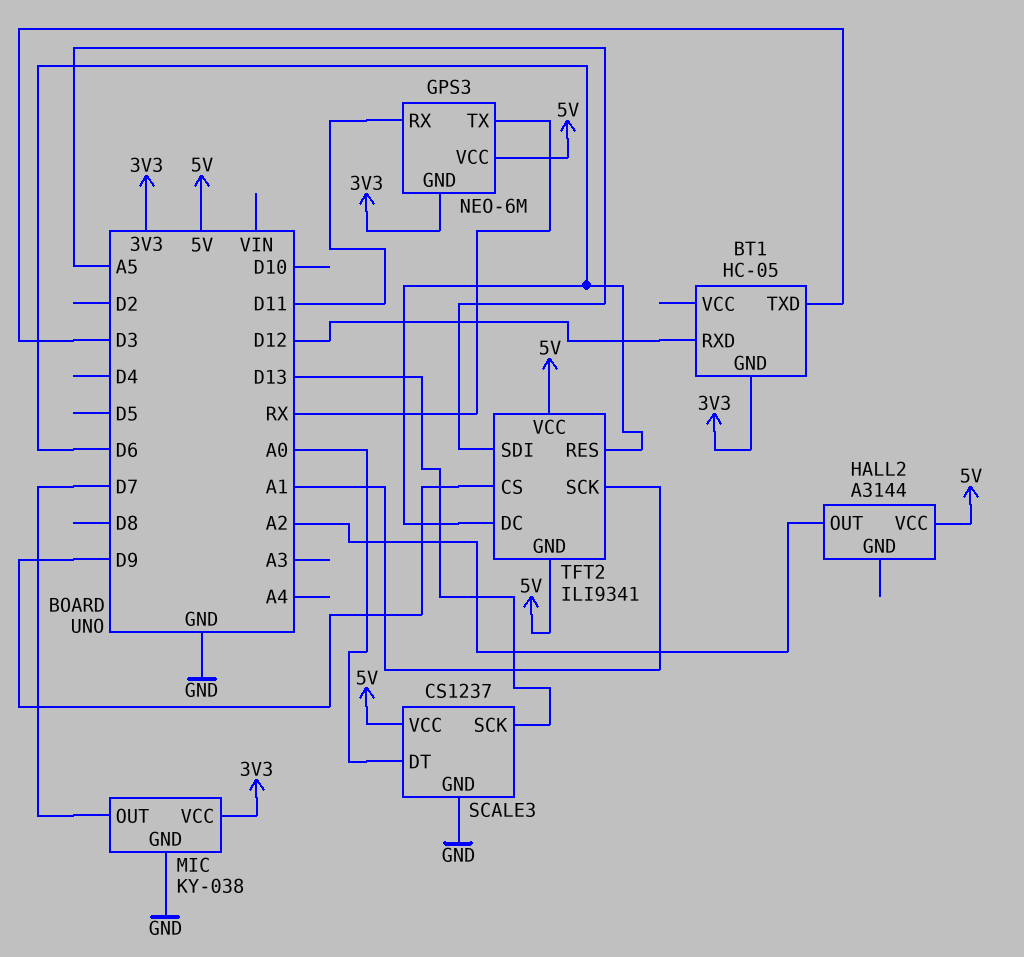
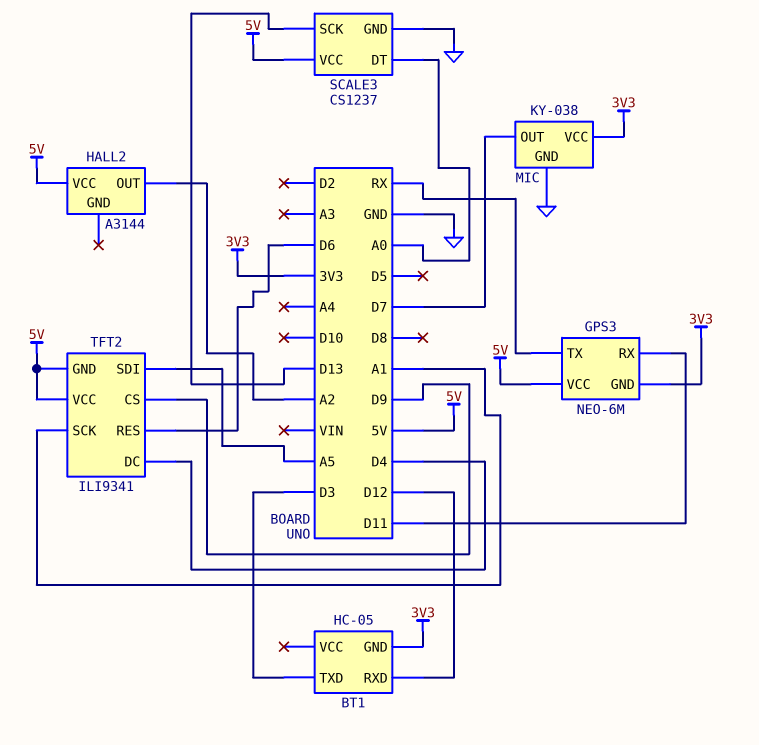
TFT2 pin DC: D6 -> D4

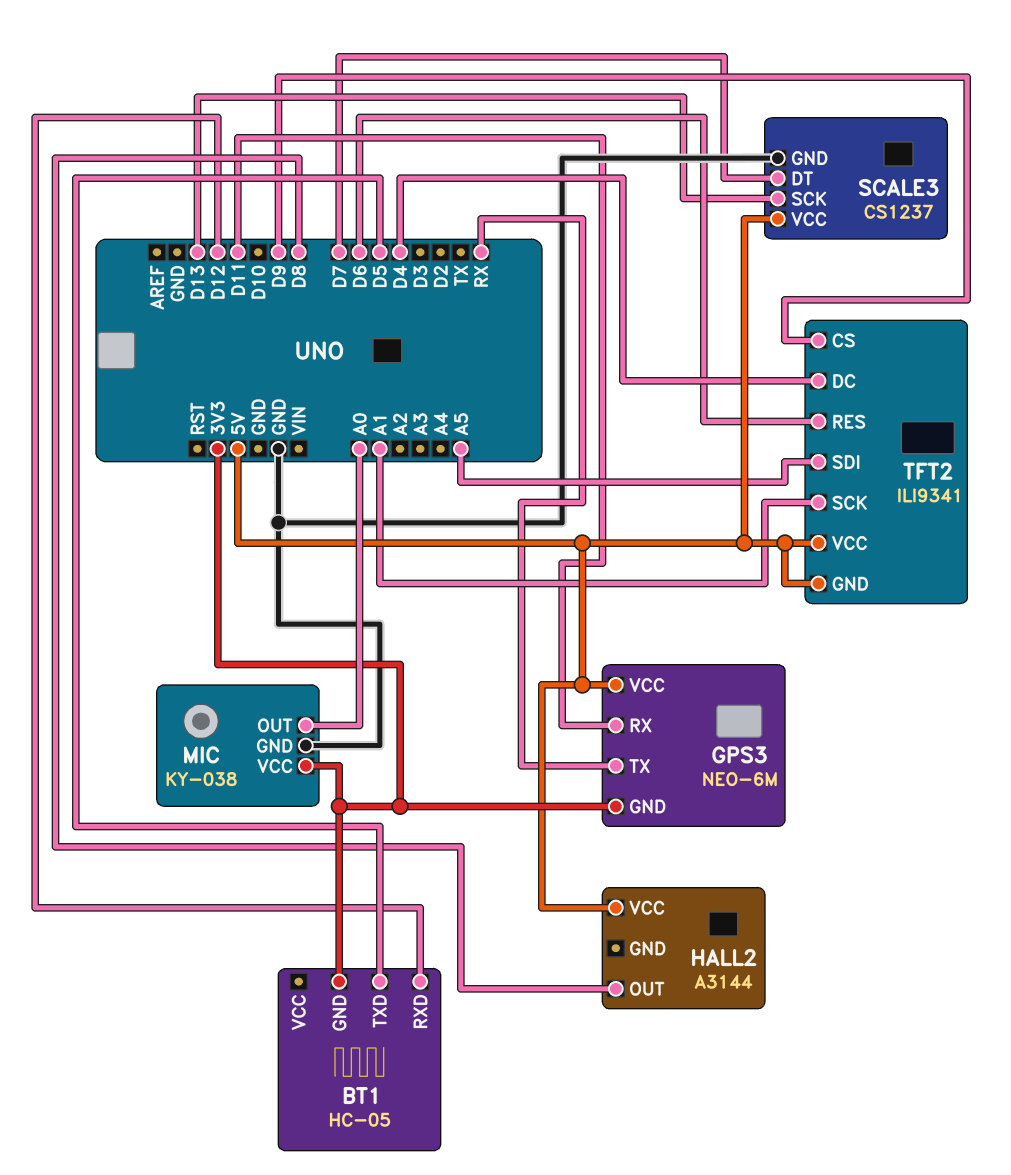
BT1 pin TXD: D3 -> D5
HALL2 pin OUT: A2 -> D8
MIC pin OUT: D7 -> A0
SCALE3 pin DT: A0 -> D7

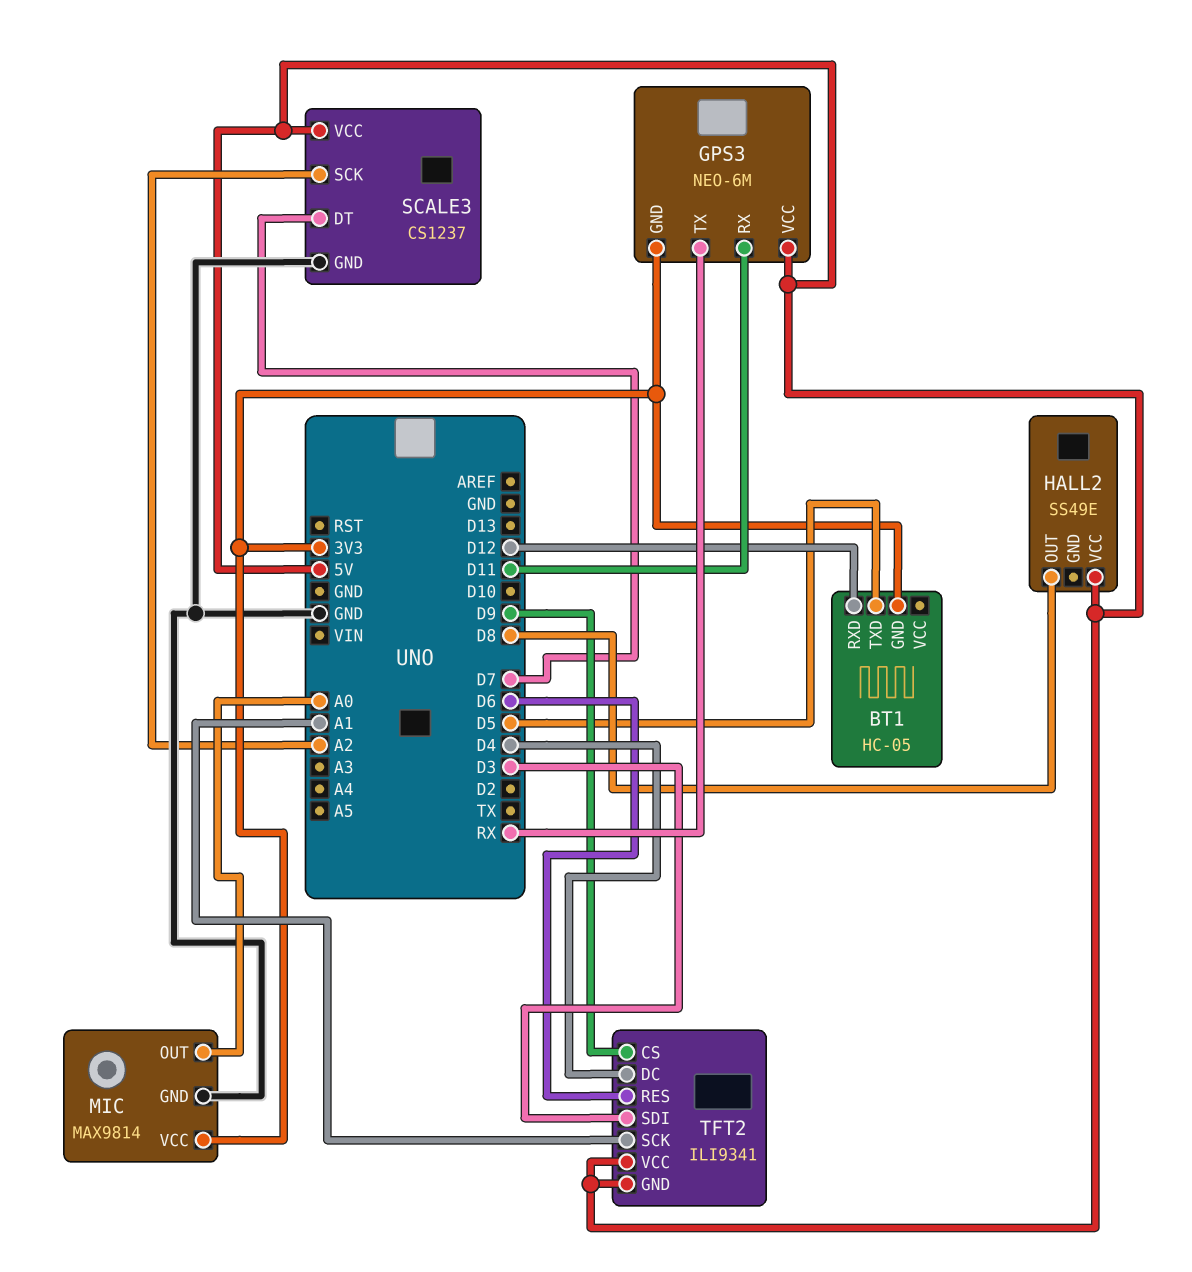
HALL2: A3144 -> SS49E
MIC: KY-038 -> MAX9814
SCALE3 pin SCK: D13 -> A2
TFT2 pin SDI: A5 -> D3

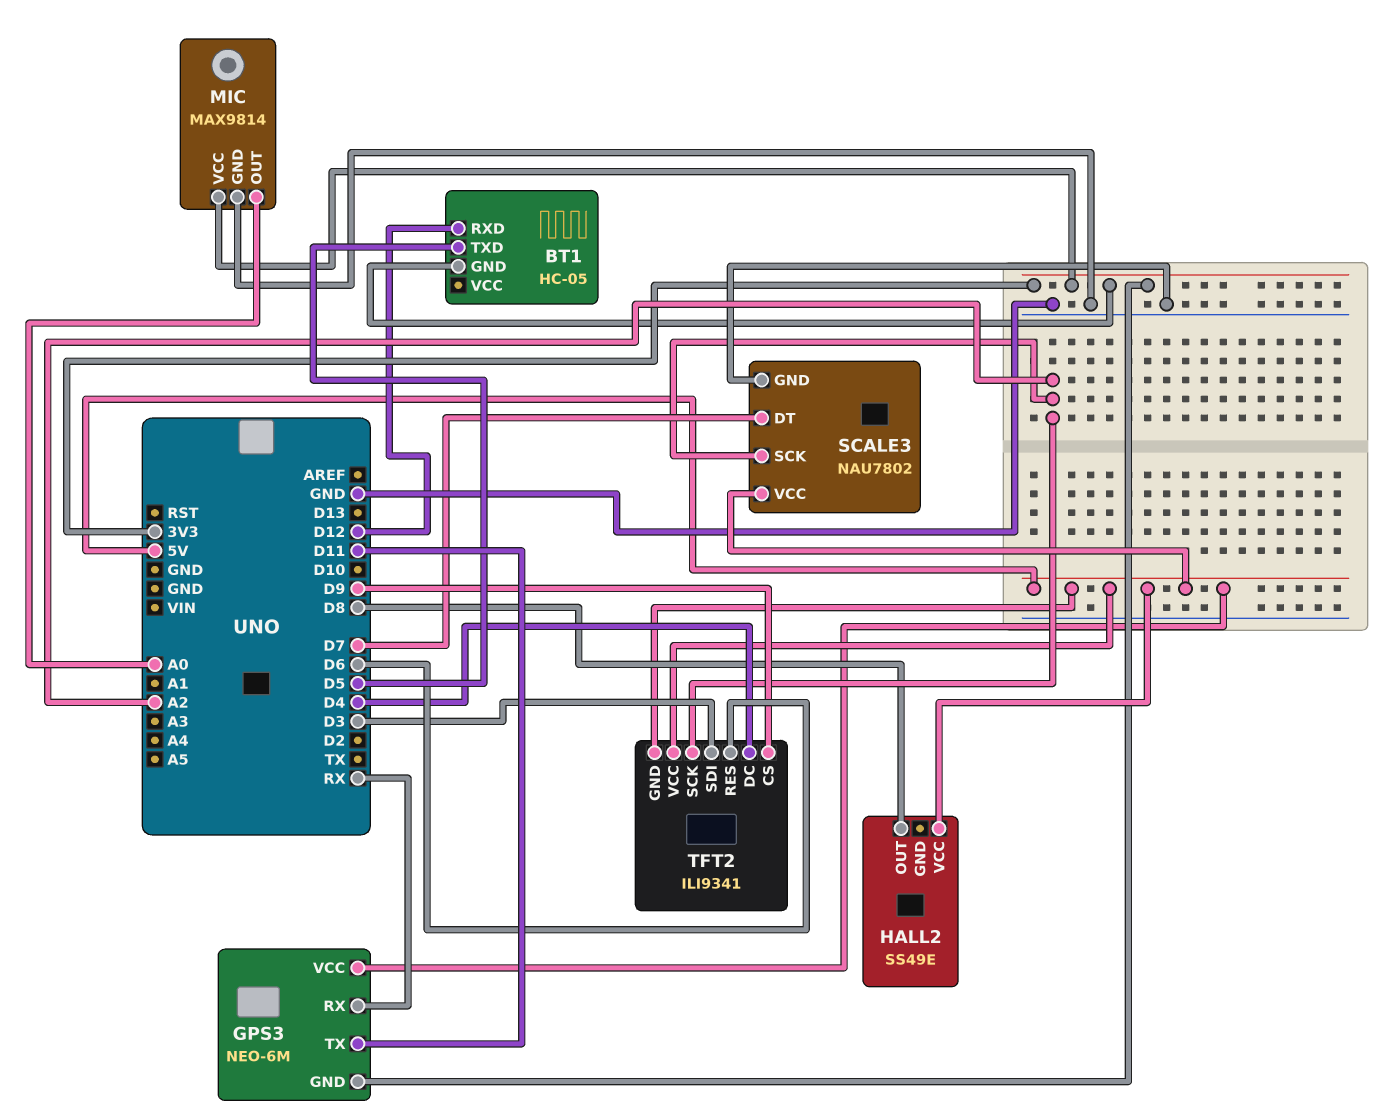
GPS3 pin RX: D11 -> RX
GPS3 pin TX: RX -> D11
SCALE3: CS1237 -> NAU7802
TFT2 pin SCK: A1 -> A2

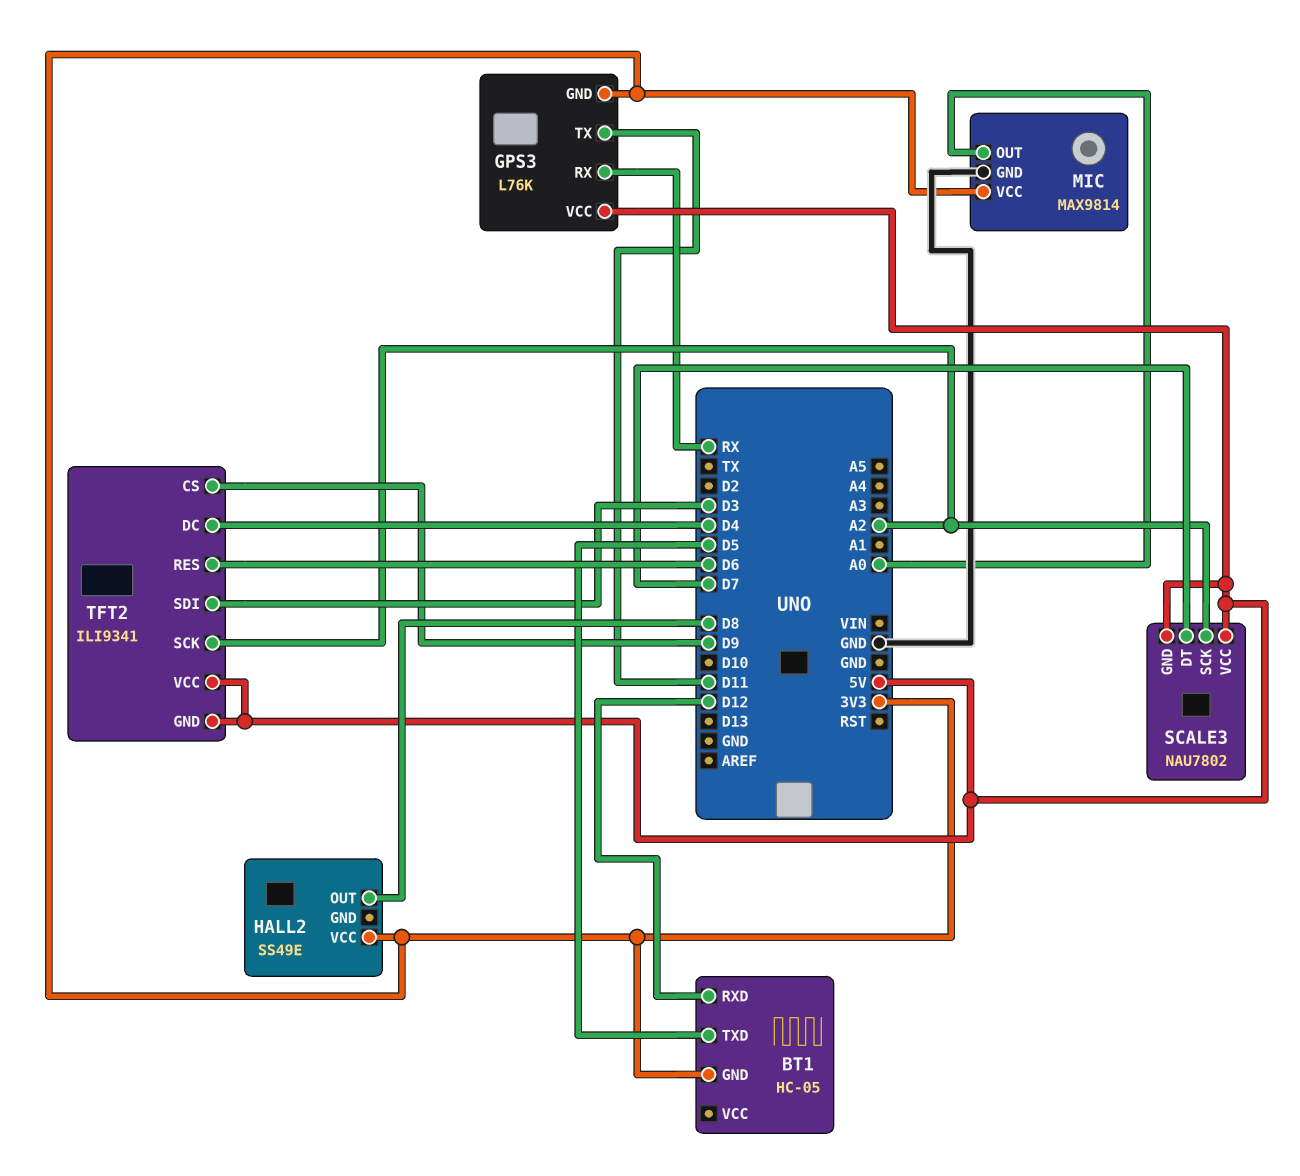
GPS3: NEO-6M -> L76K
HALL2 pin VCC: 5V -> 3V3
SCALE3 pin GND: GND -> 5V

